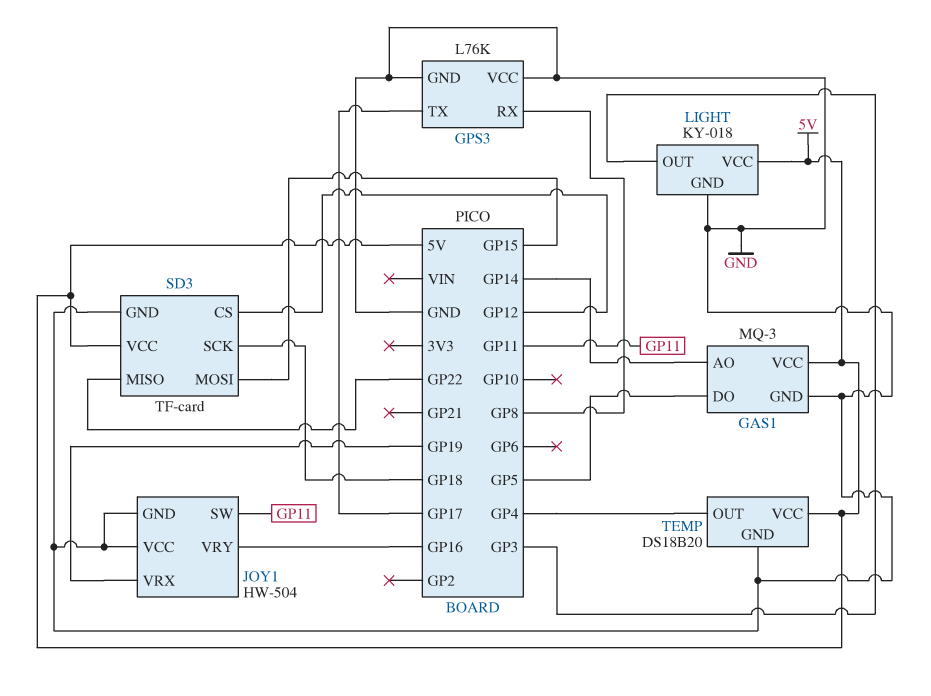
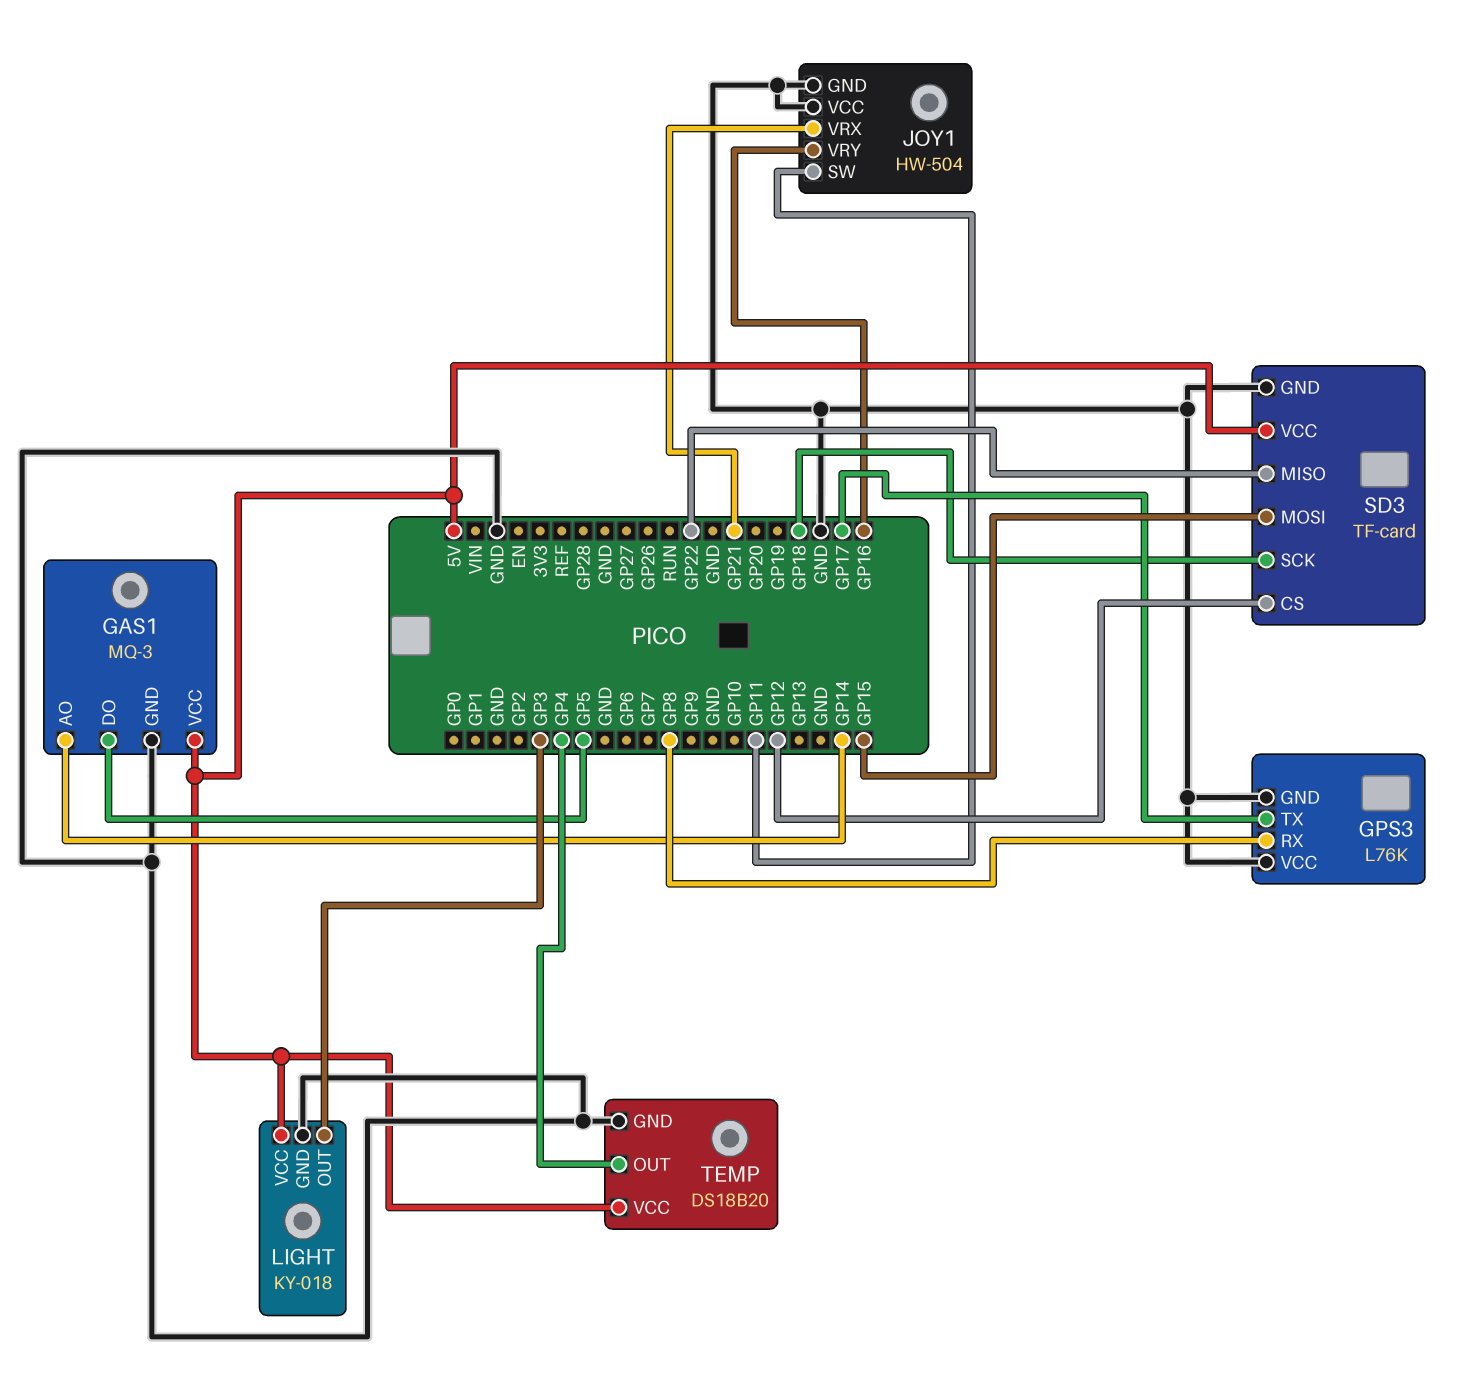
JOY1 pin VRX: GP19 -> GP21

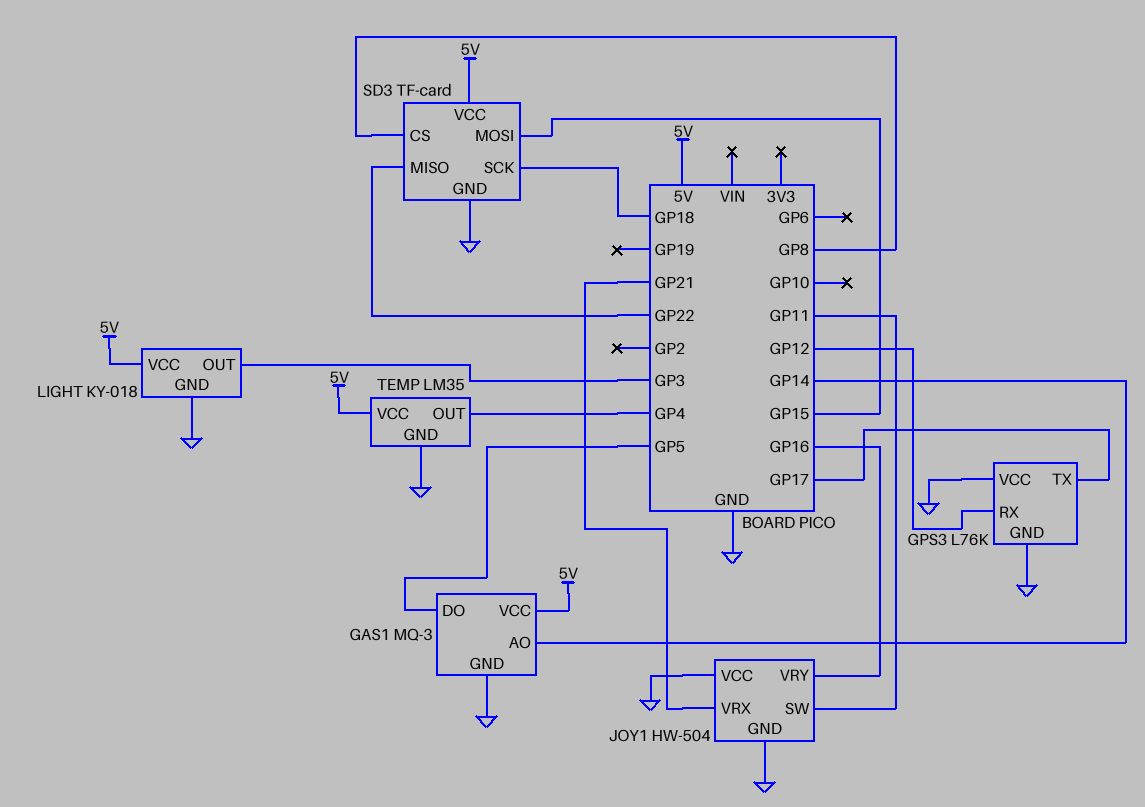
GPS3 pin RX: GP8 -> GP12
SD3 pin CS: GP12 -> GP8
TEMP: DS18B20 -> LM35

